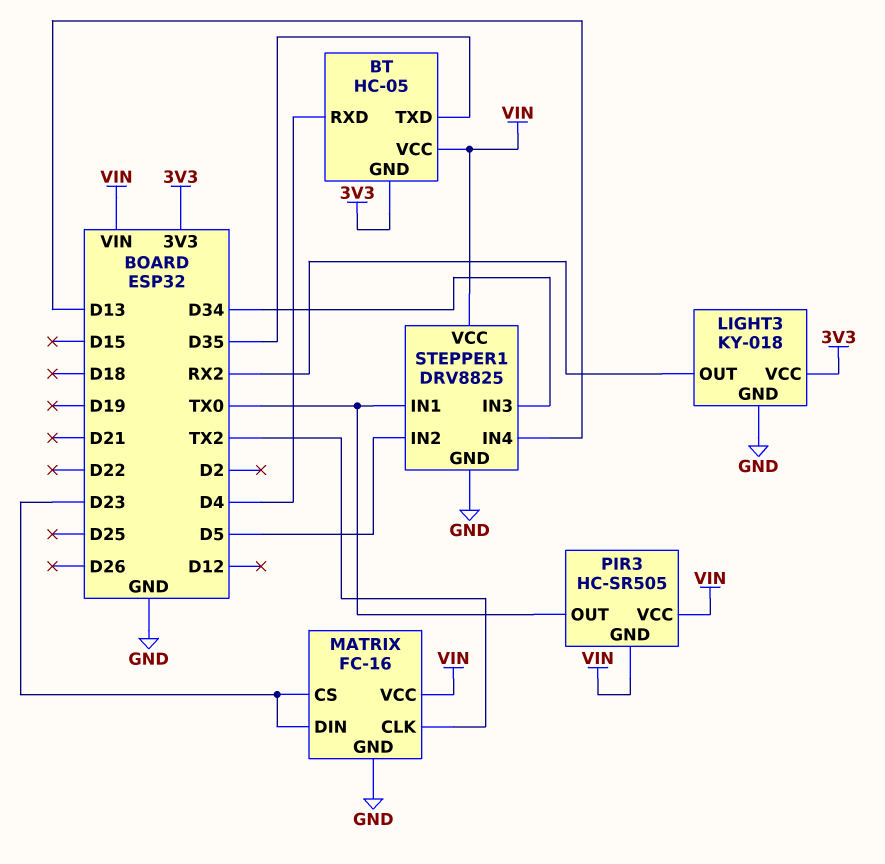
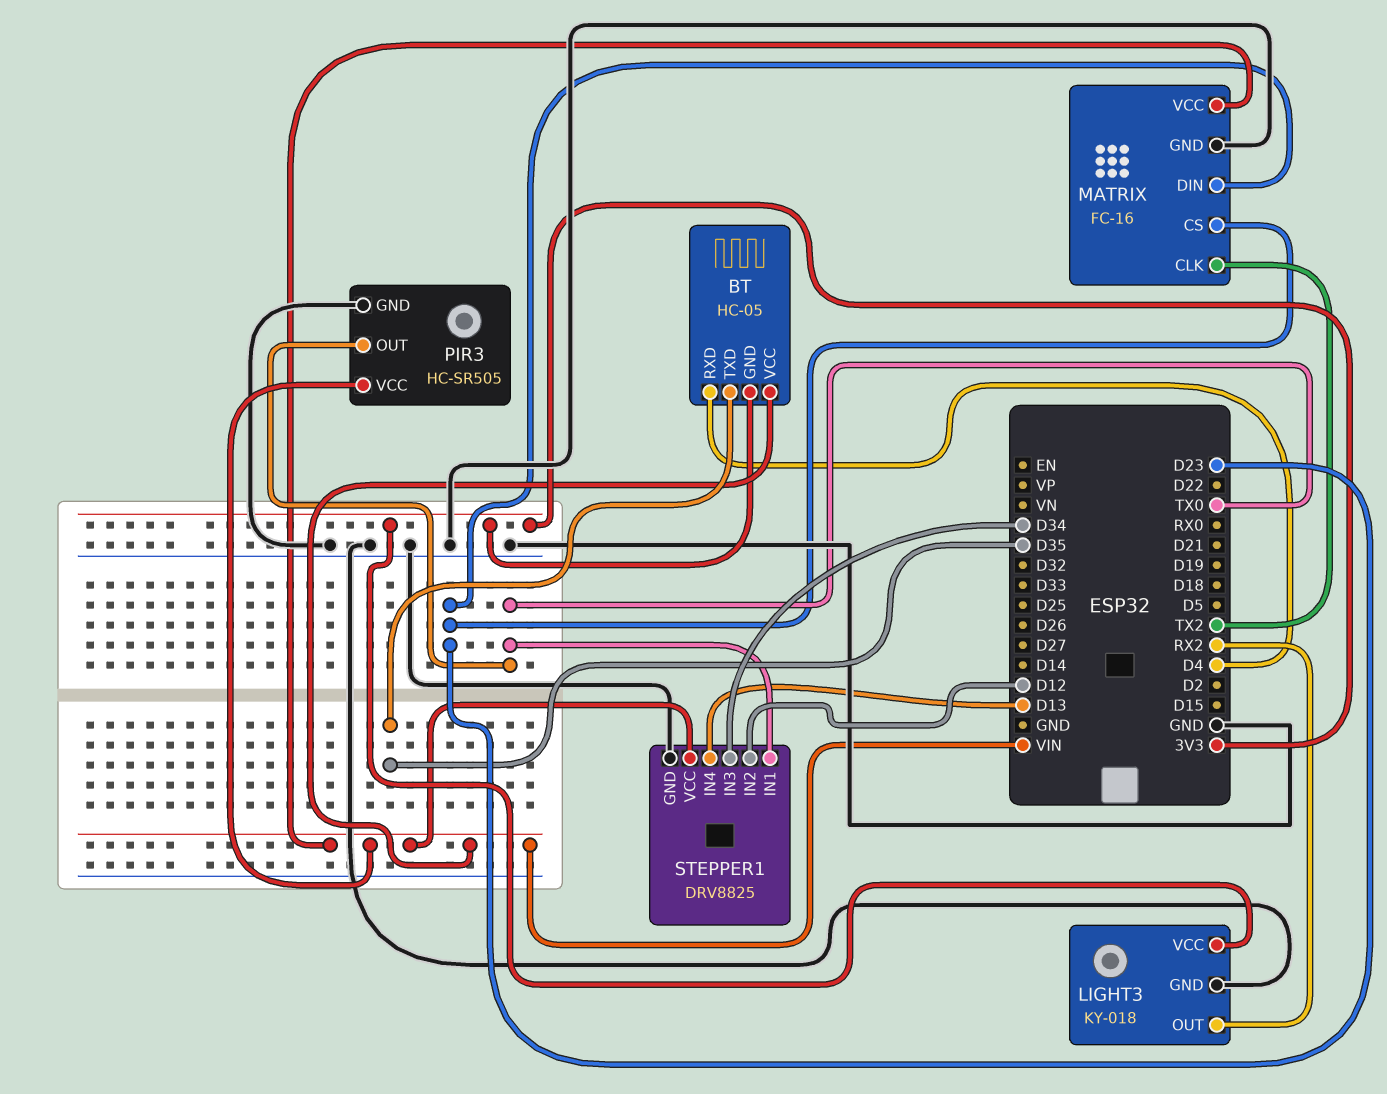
PIR3 pin GND: VIN -> GND
STEPPER1 pin IN2: D5 -> D12

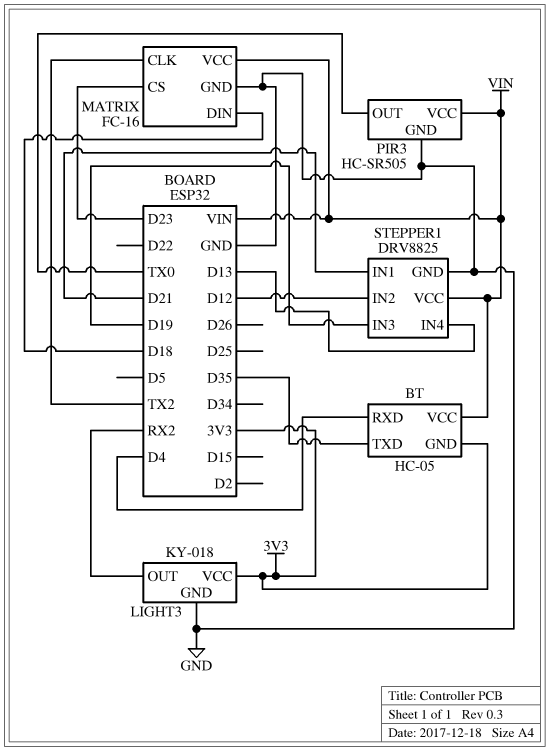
MATRIX pin DIN: D23 -> D18
STEPPER1 pin IN1: TX0 -> D21
STEPPER1 pin IN3: D34 -> D19

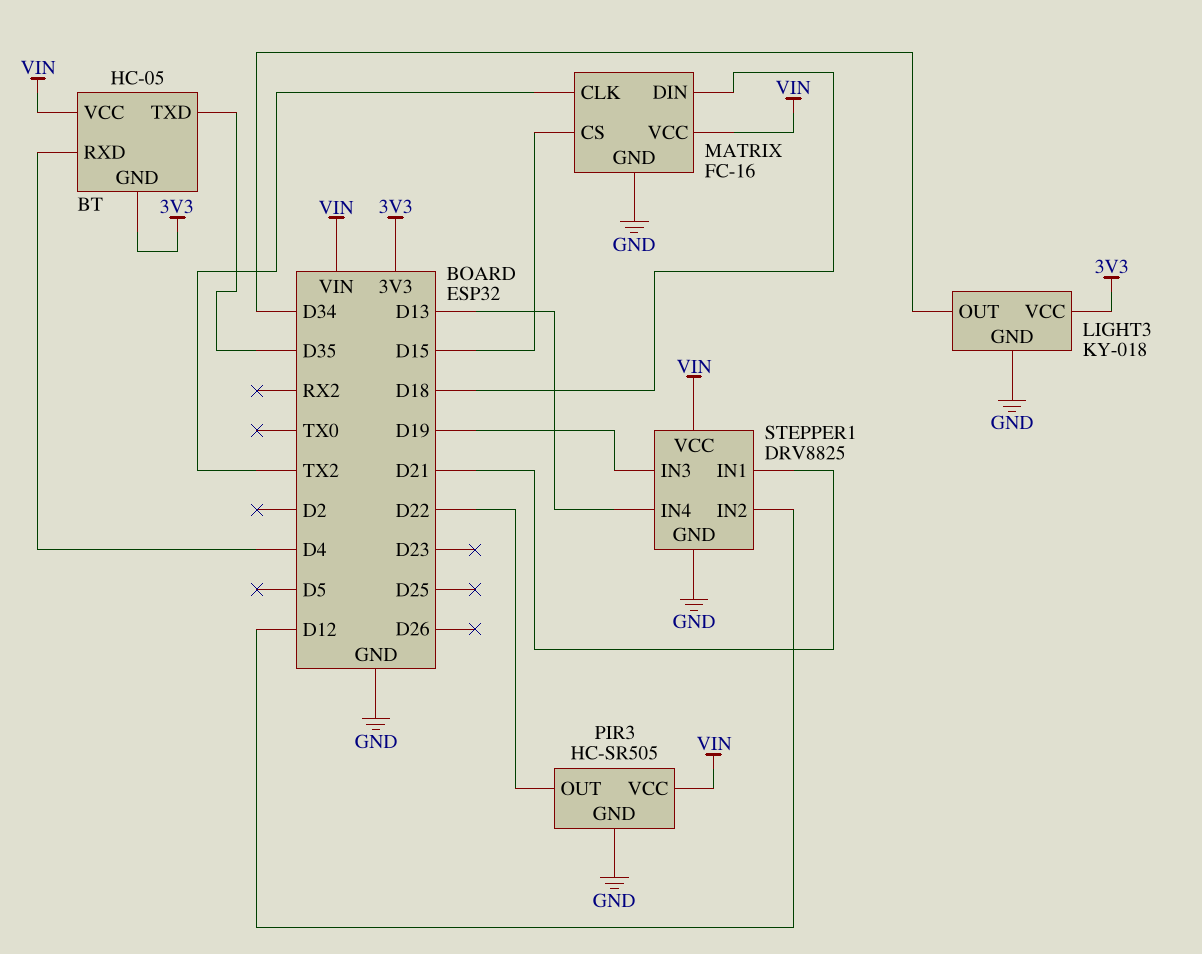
LIGHT3 pin OUT: RX2 -> D34
MATRIX pin CS: D23 -> D15
PIR3 pin OUT: TX0 -> D22

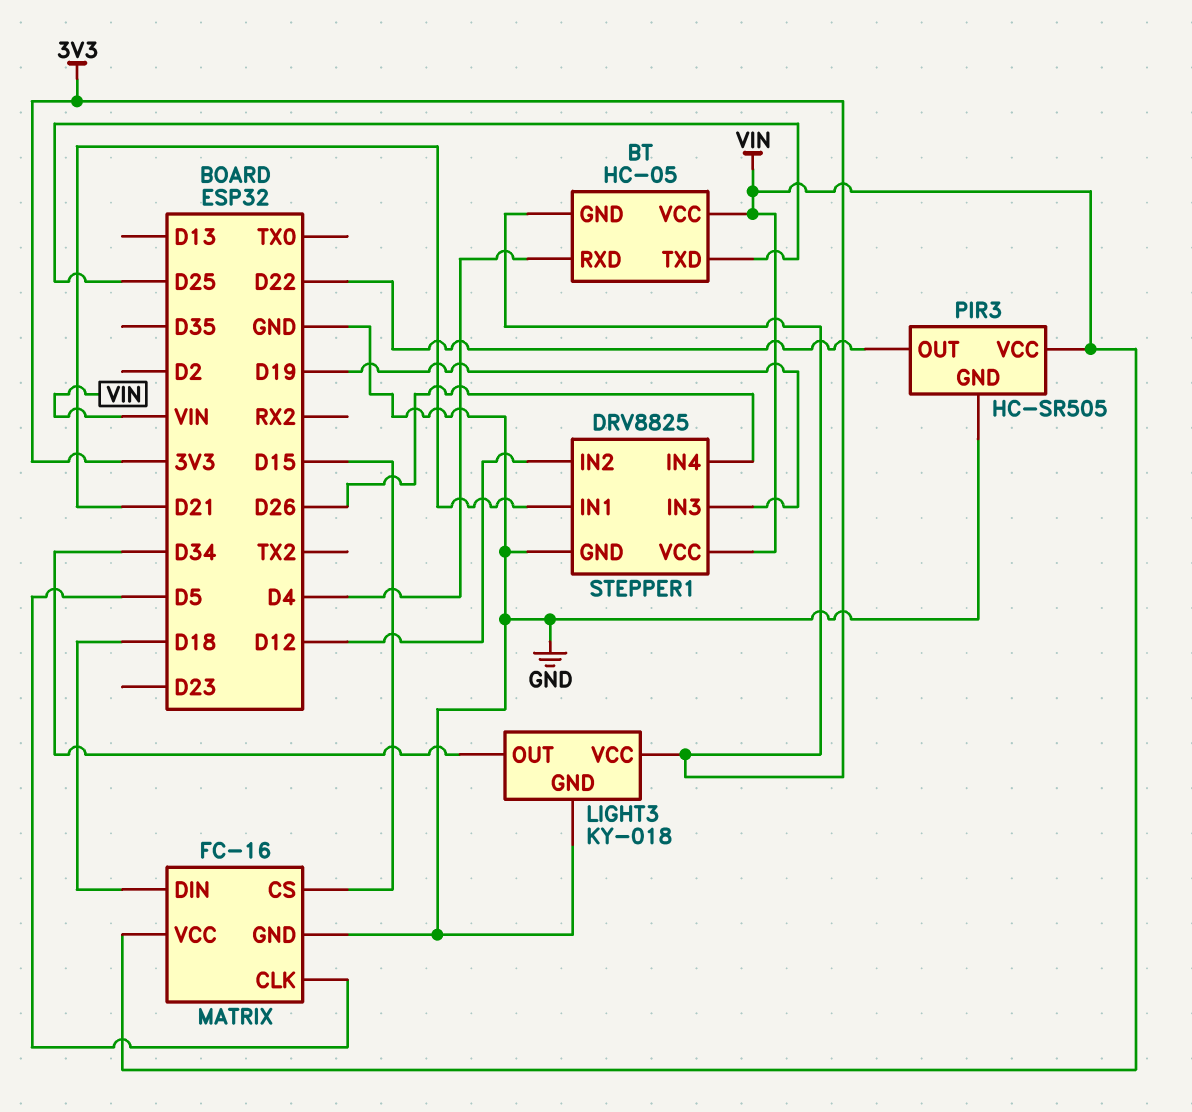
BT pin TXD: D35 -> D25
MATRIX pin CLK: TX2 -> D5
STEPPER1 pin IN4: D13 -> D26

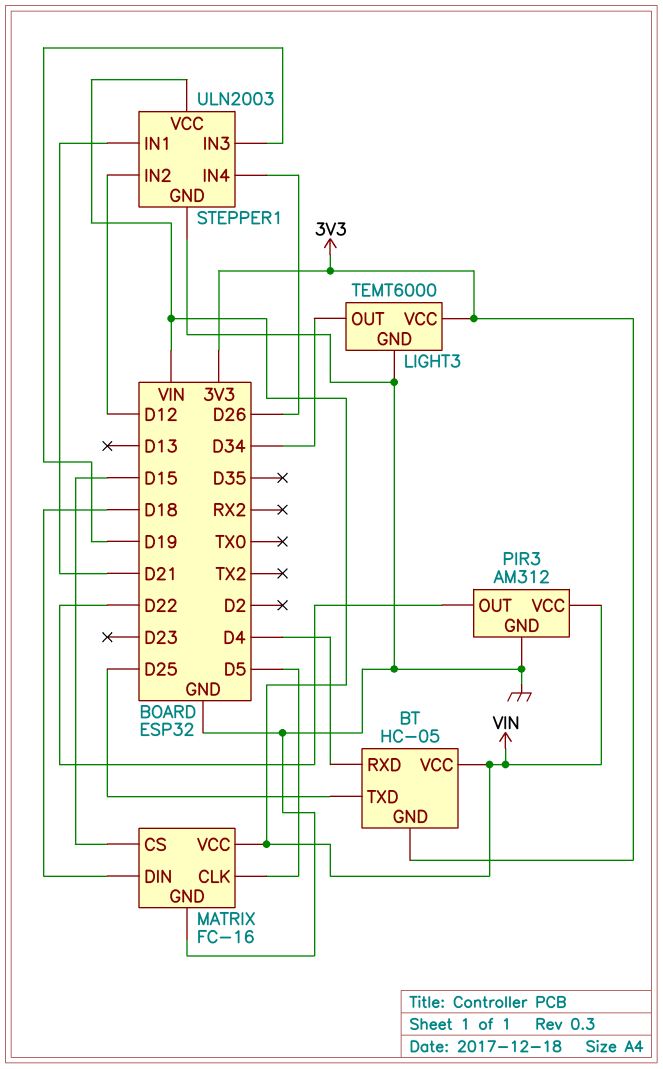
LIGHT3: KY-018 -> TEMT6000
PIR3: HC-SR505 -> AM312
STEPPER1: DRV8825 -> ULN2003

